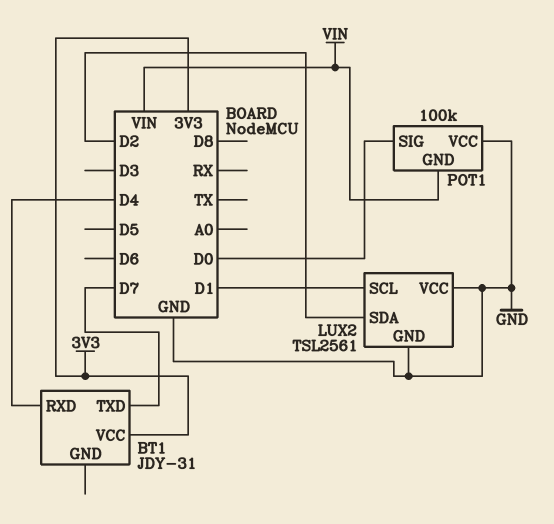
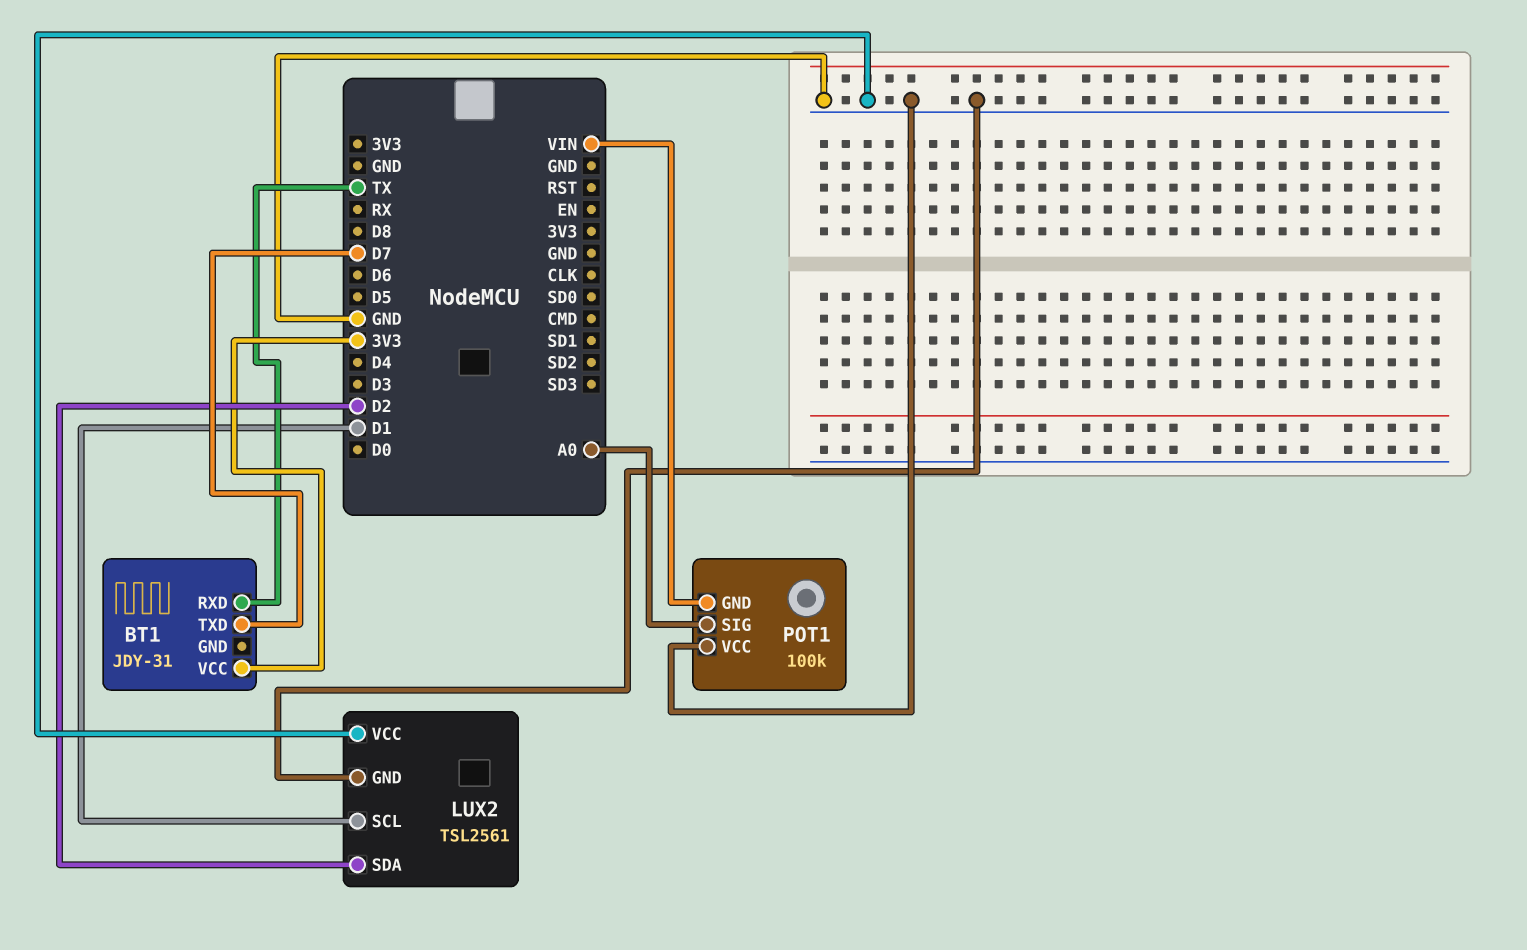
BT1 pin RXD: D4 -> TX
POT1 pin SIG: D0 -> A0

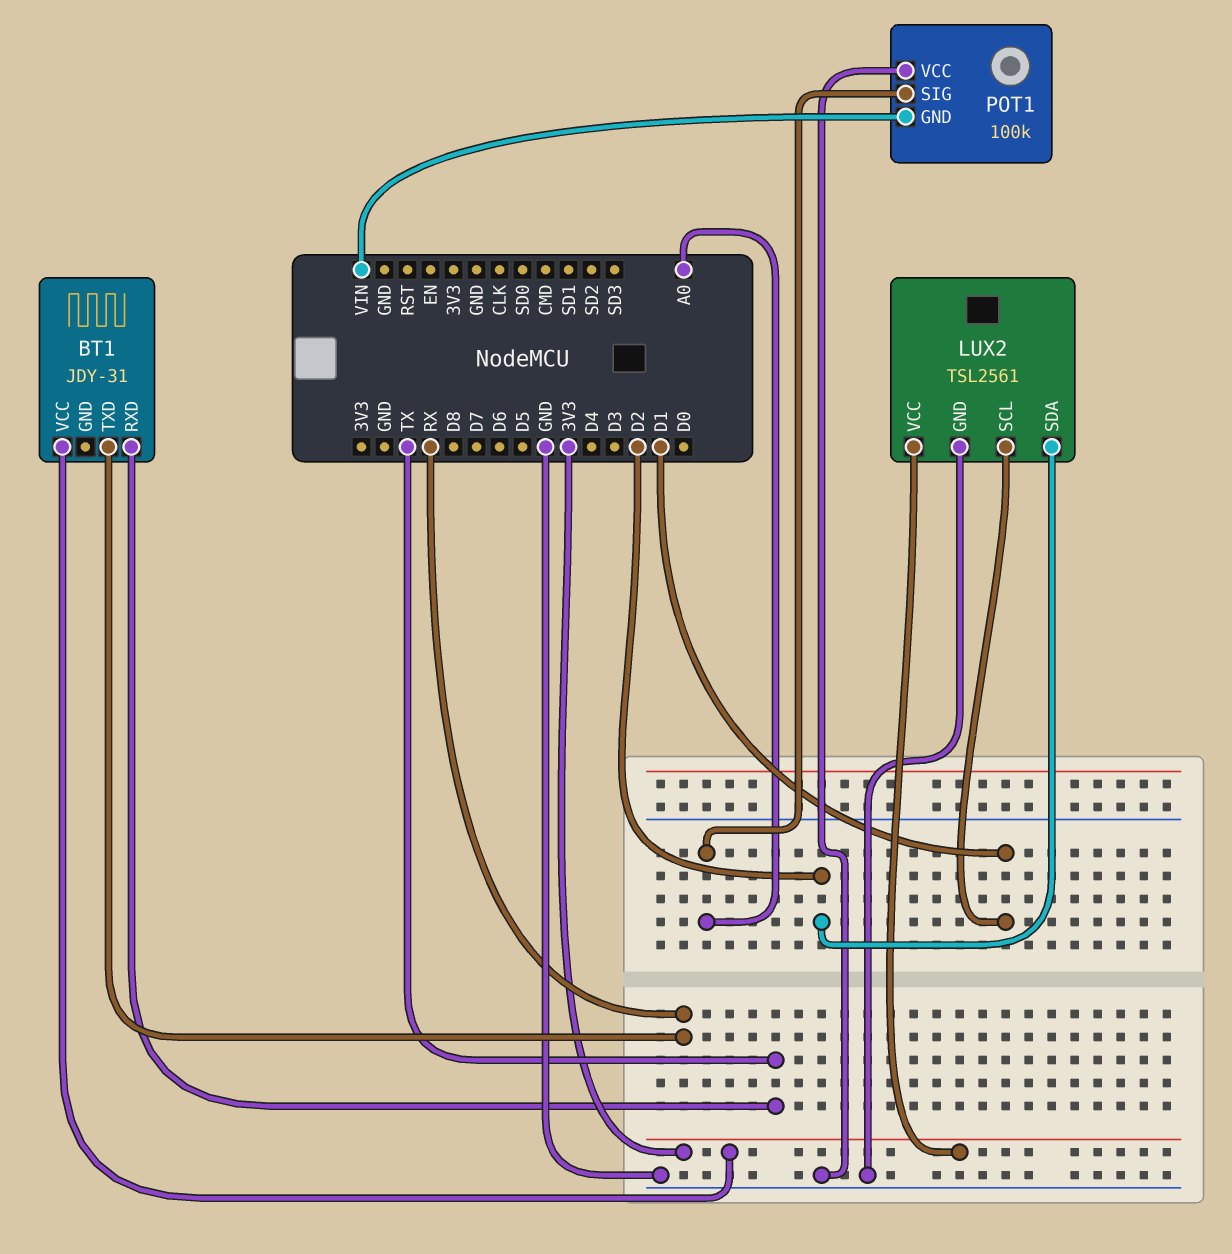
BT1 pin TXD: D7 -> RX
LUX2 pin VCC: GND -> 3V3

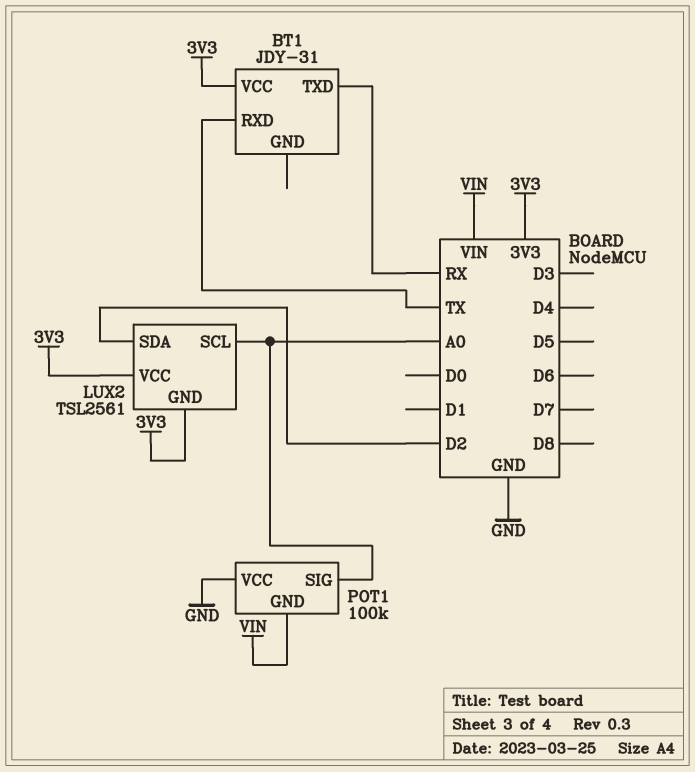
LUX2 pin GND: GND -> 3V3
LUX2 pin SCL: D1 -> A0

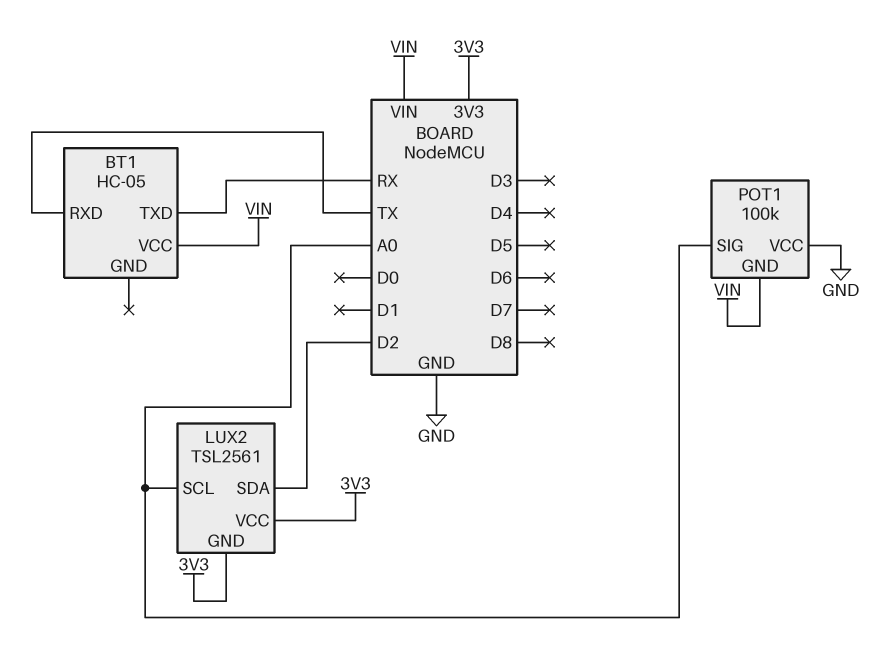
BT1: JDY-31 -> HC-05
BT1 pin VCC: 3V3 -> VIN

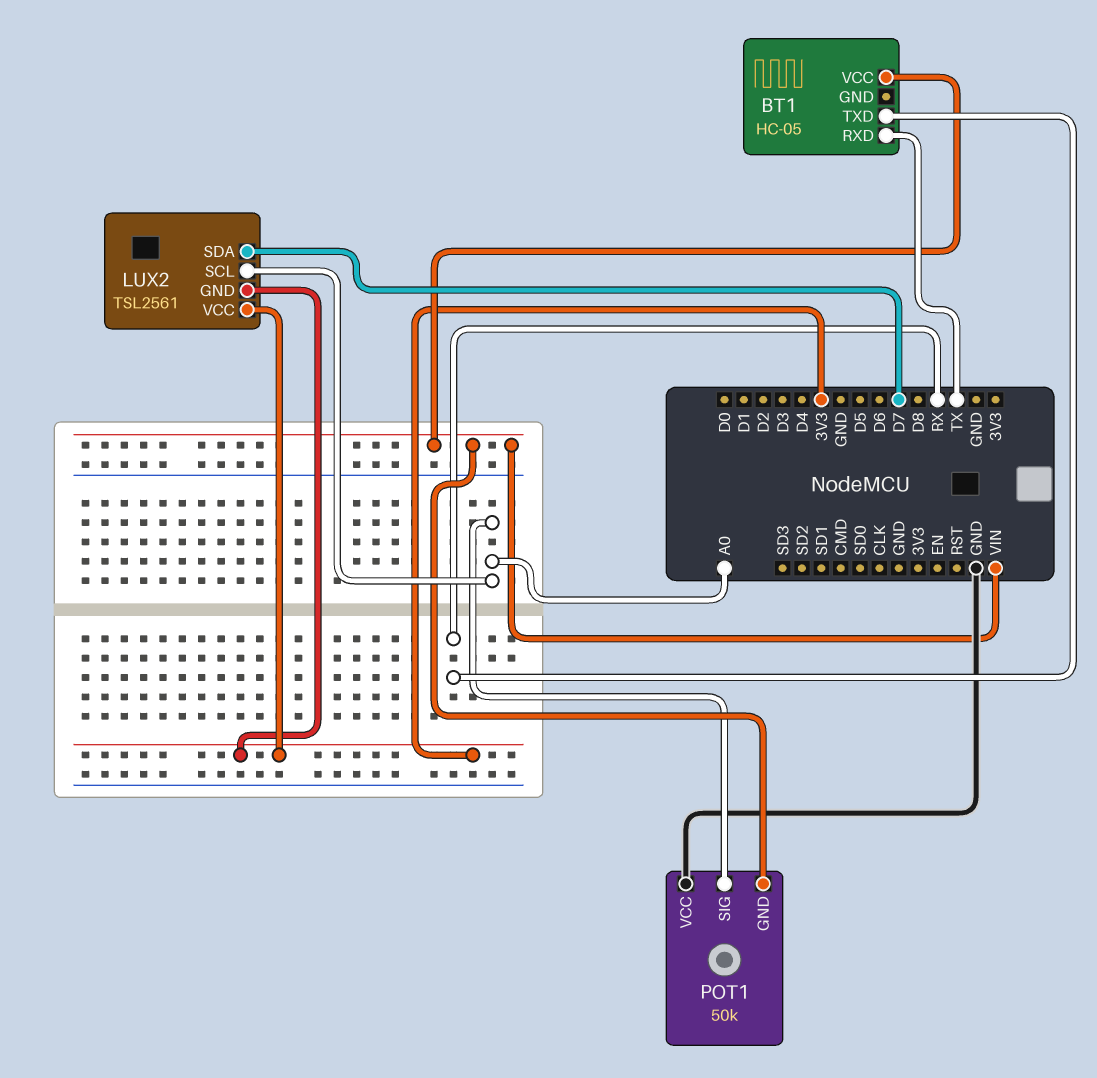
LUX2 pin SDA: D2 -> D7
POT1: 100k -> 50k

